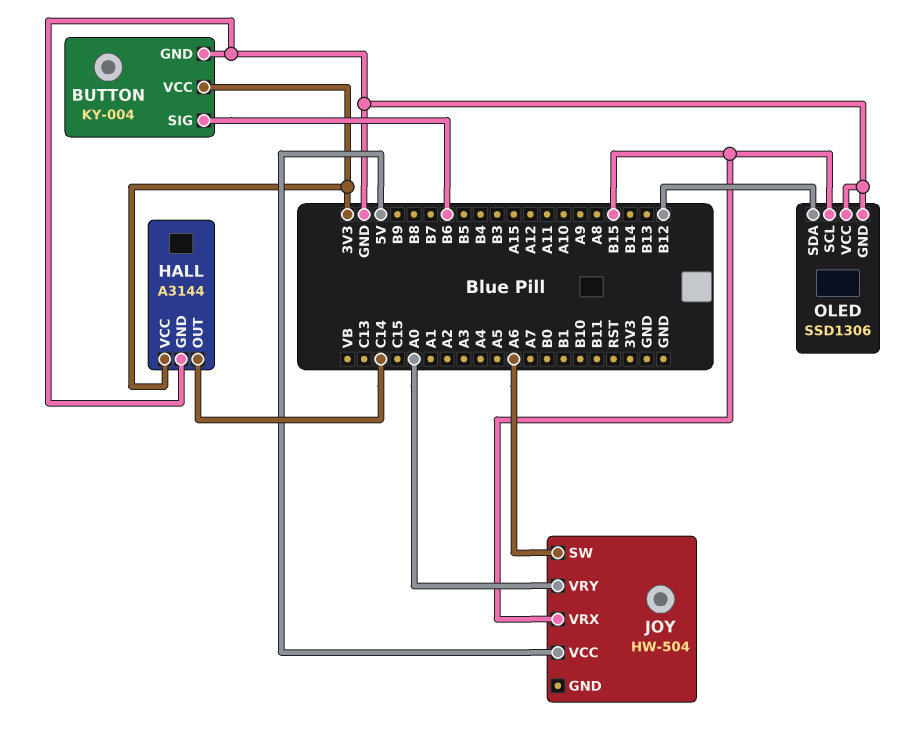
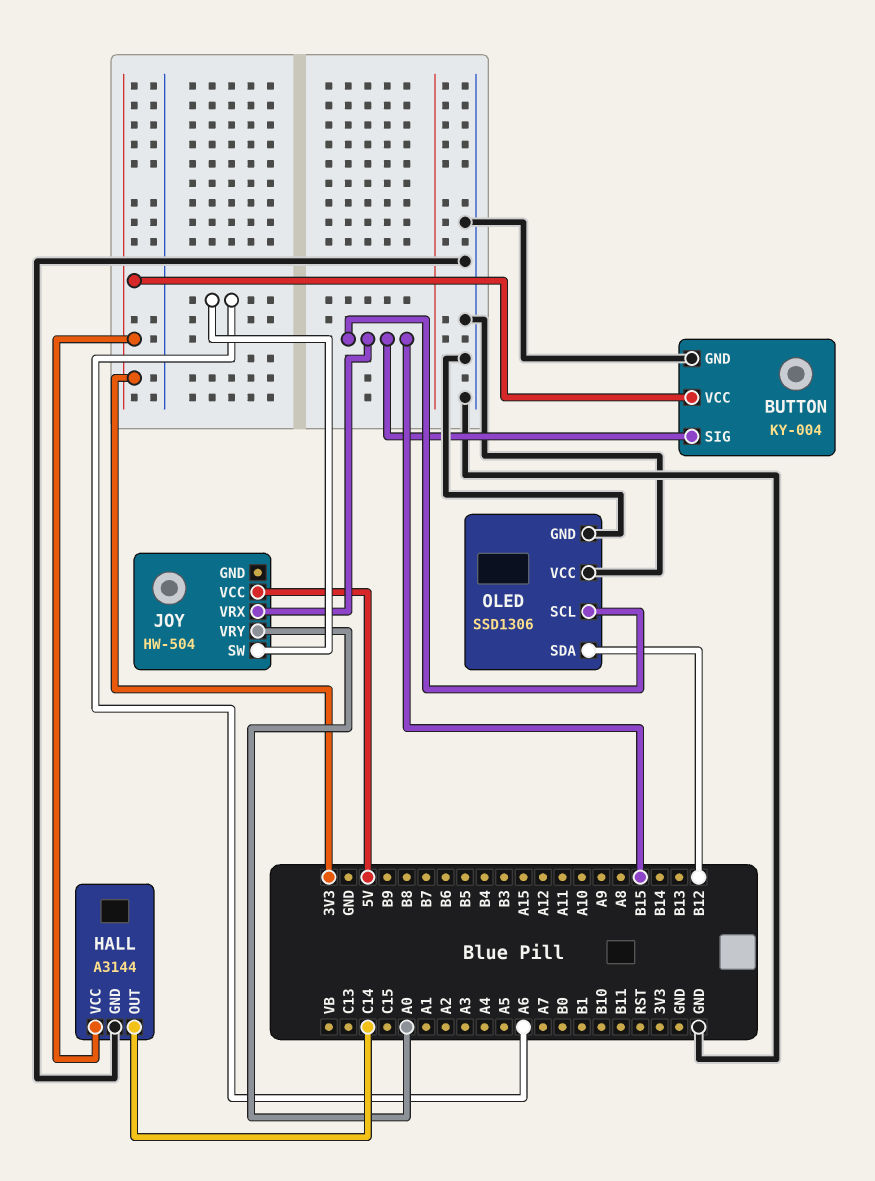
BUTTON pin SIG: B6 -> B15

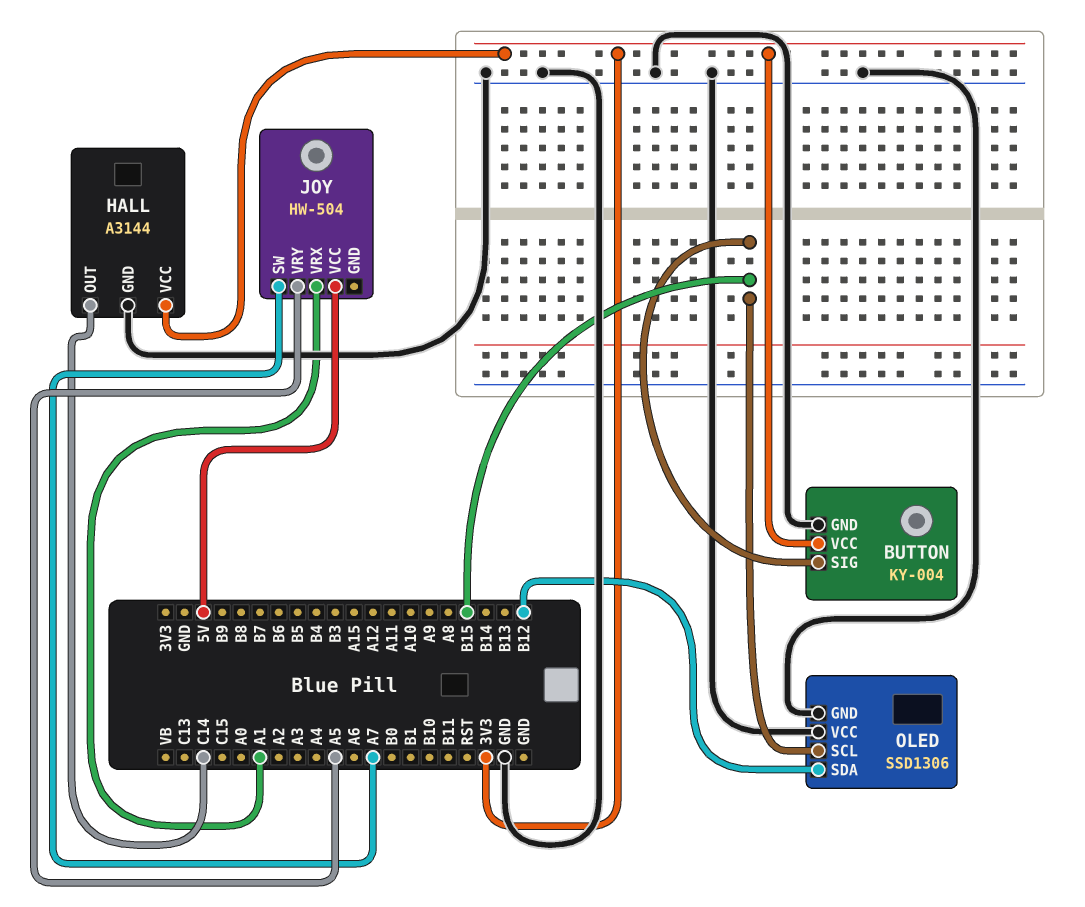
JOY pin SW: A6 -> A7
JOY pin VRX: B15 -> A1
JOY pin VRY: A0 -> A5

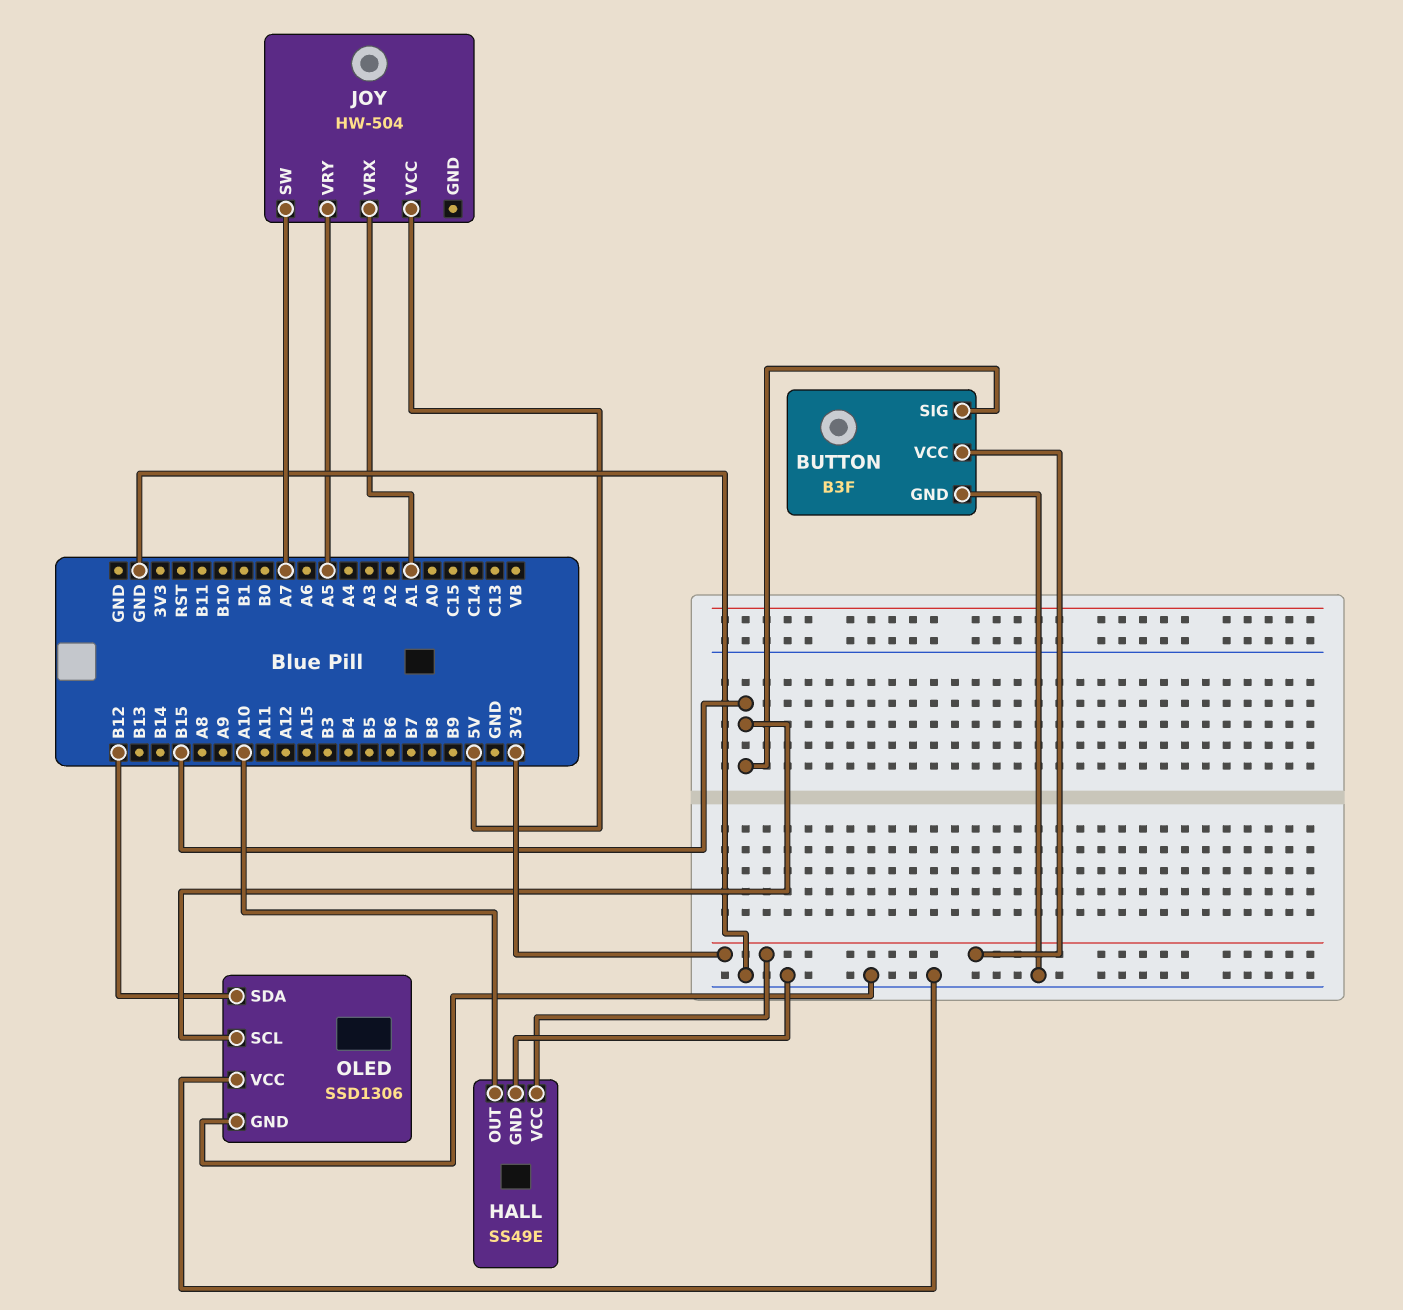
BUTTON: KY-004 -> B3F
HALL: A3144 -> SS49E
HALL pin OUT: C14 -> A10

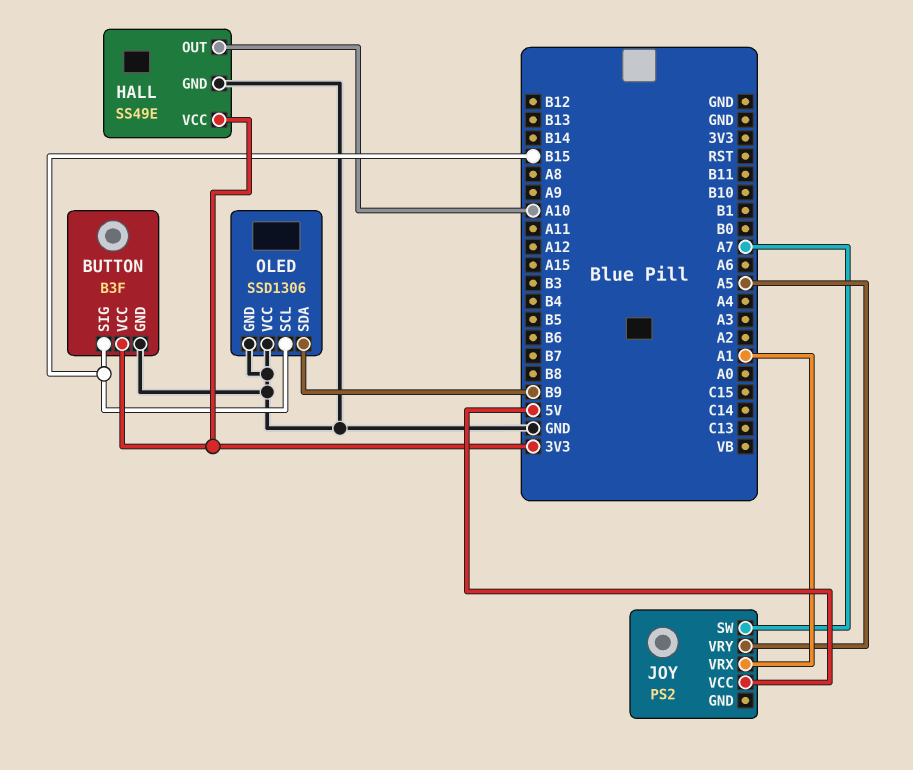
JOY: HW-504 -> PS2
OLED pin SDA: B12 -> B9

